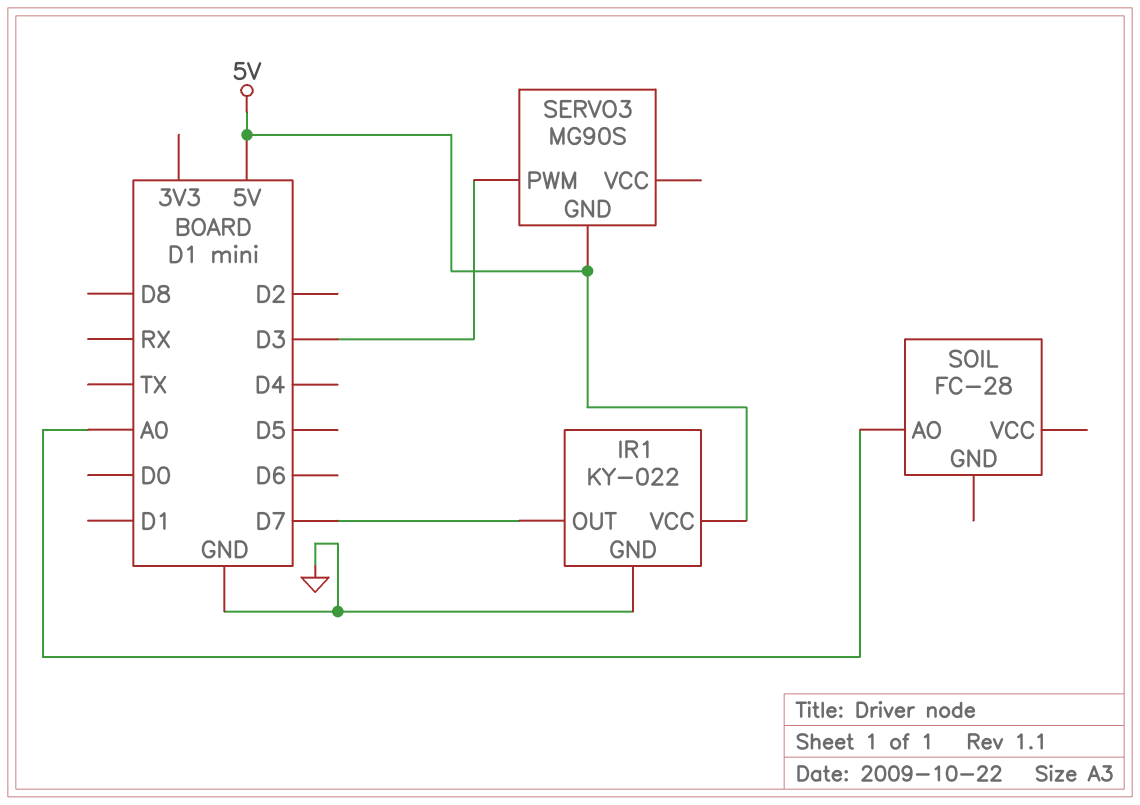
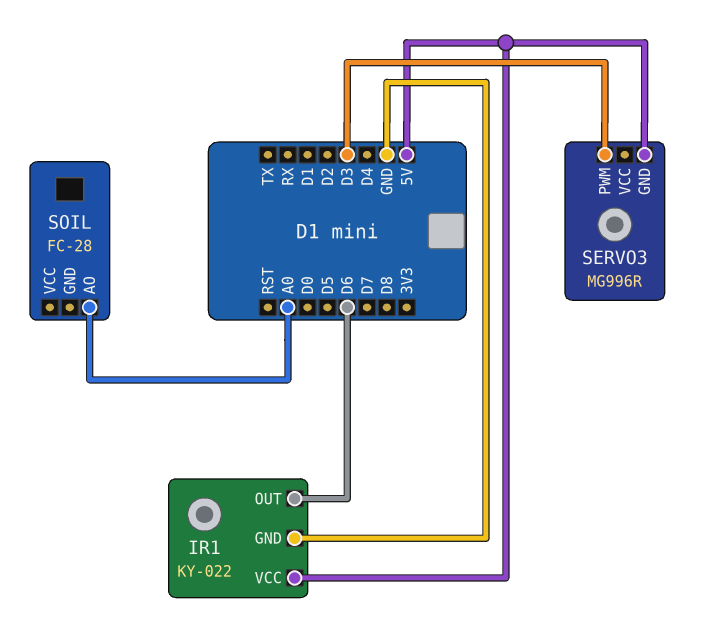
IR1 pin OUT: D7 -> D6
SERVO3: MG90S -> MG996R

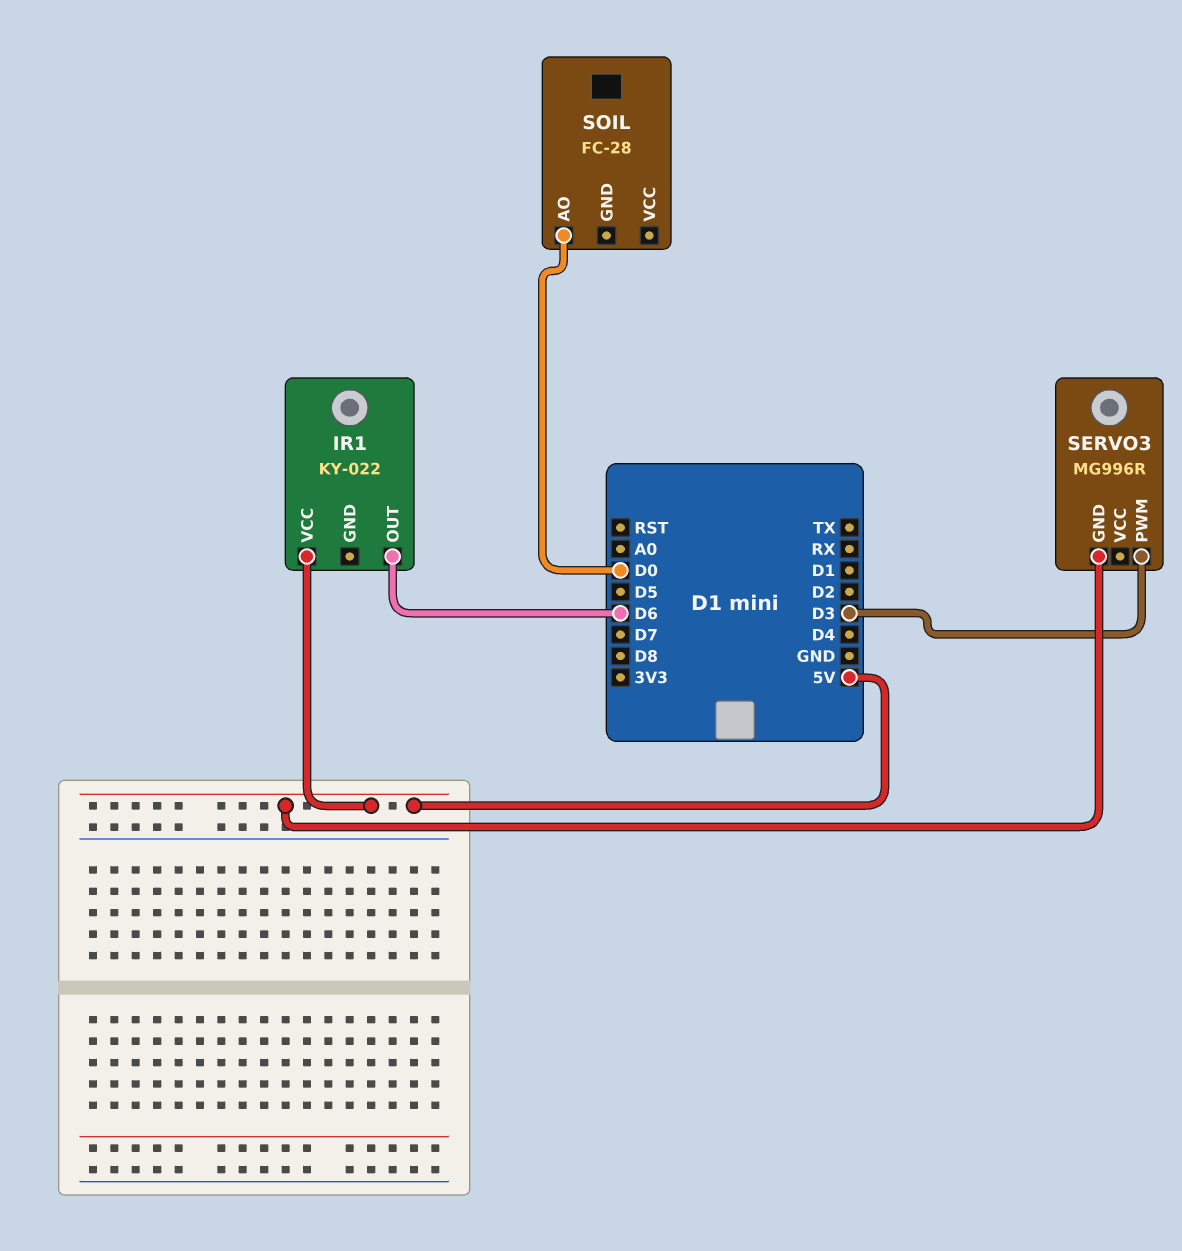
IR1 pin GND: GND -> none
SOIL pin AO: A0 -> D0

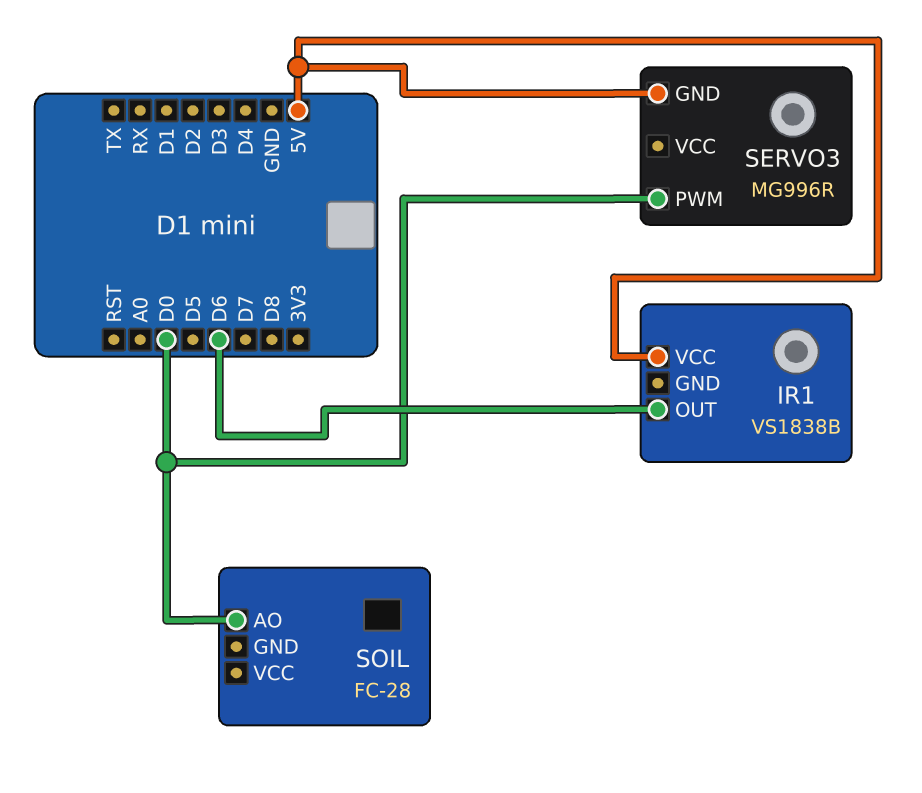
IR1: KY-022 -> VS1838B
SERVO3 pin PWM: D3 -> D0

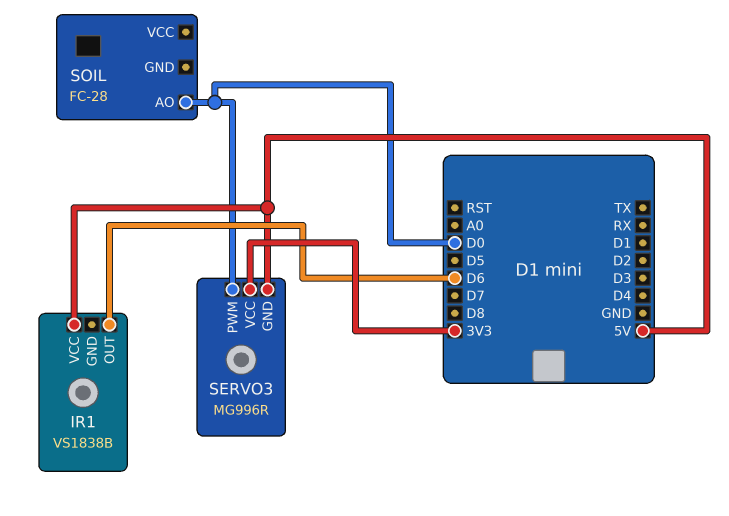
SERVO3 pin VCC: none -> 3V3

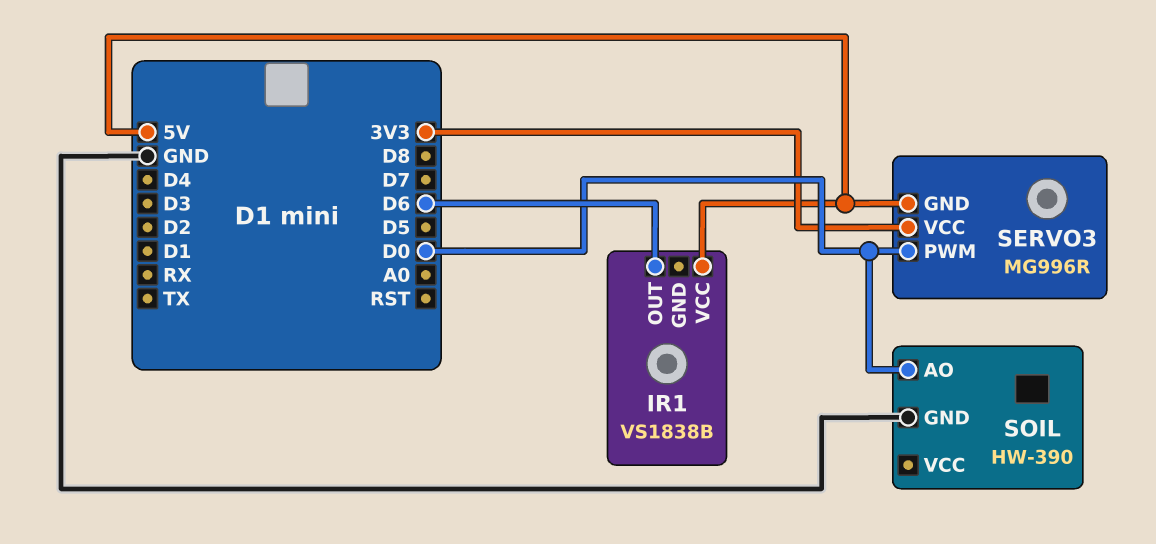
SOIL: FC-28 -> HW-390
SOIL pin GND: none -> GND

